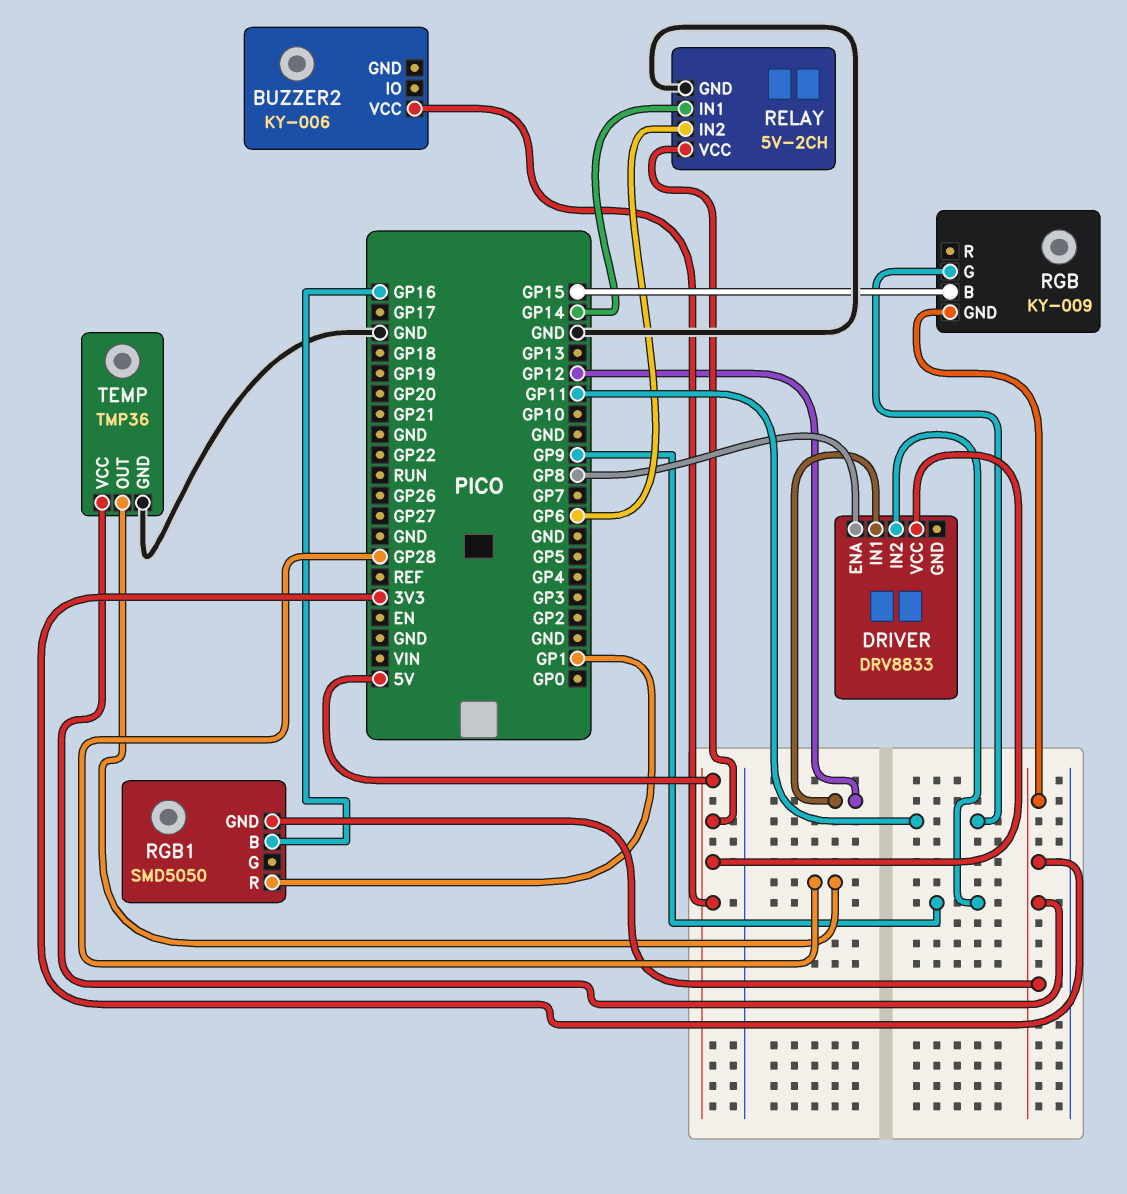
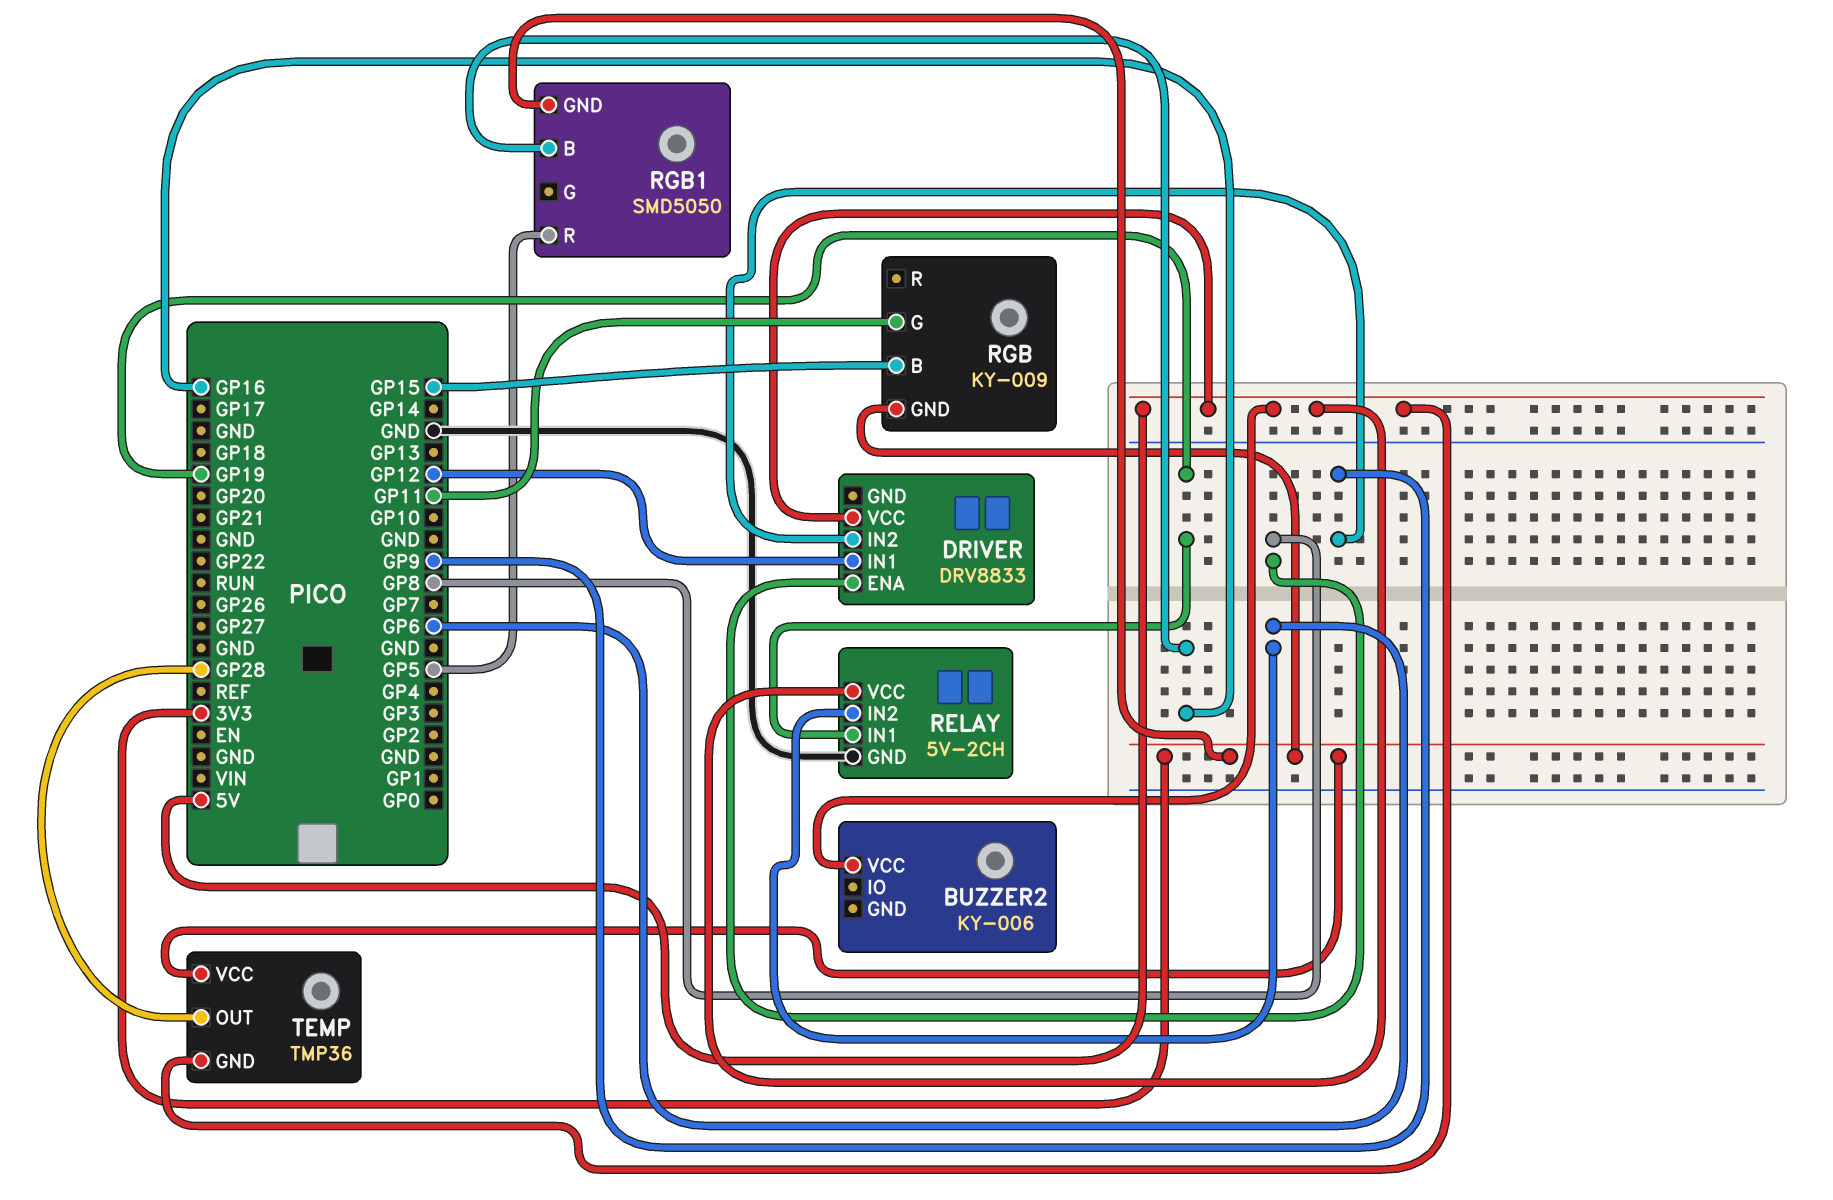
RELAY pin IN1: GP14 -> GP19
RGB1 pin R: GP1 -> GP5
TEMP pin GND: GND -> 5V

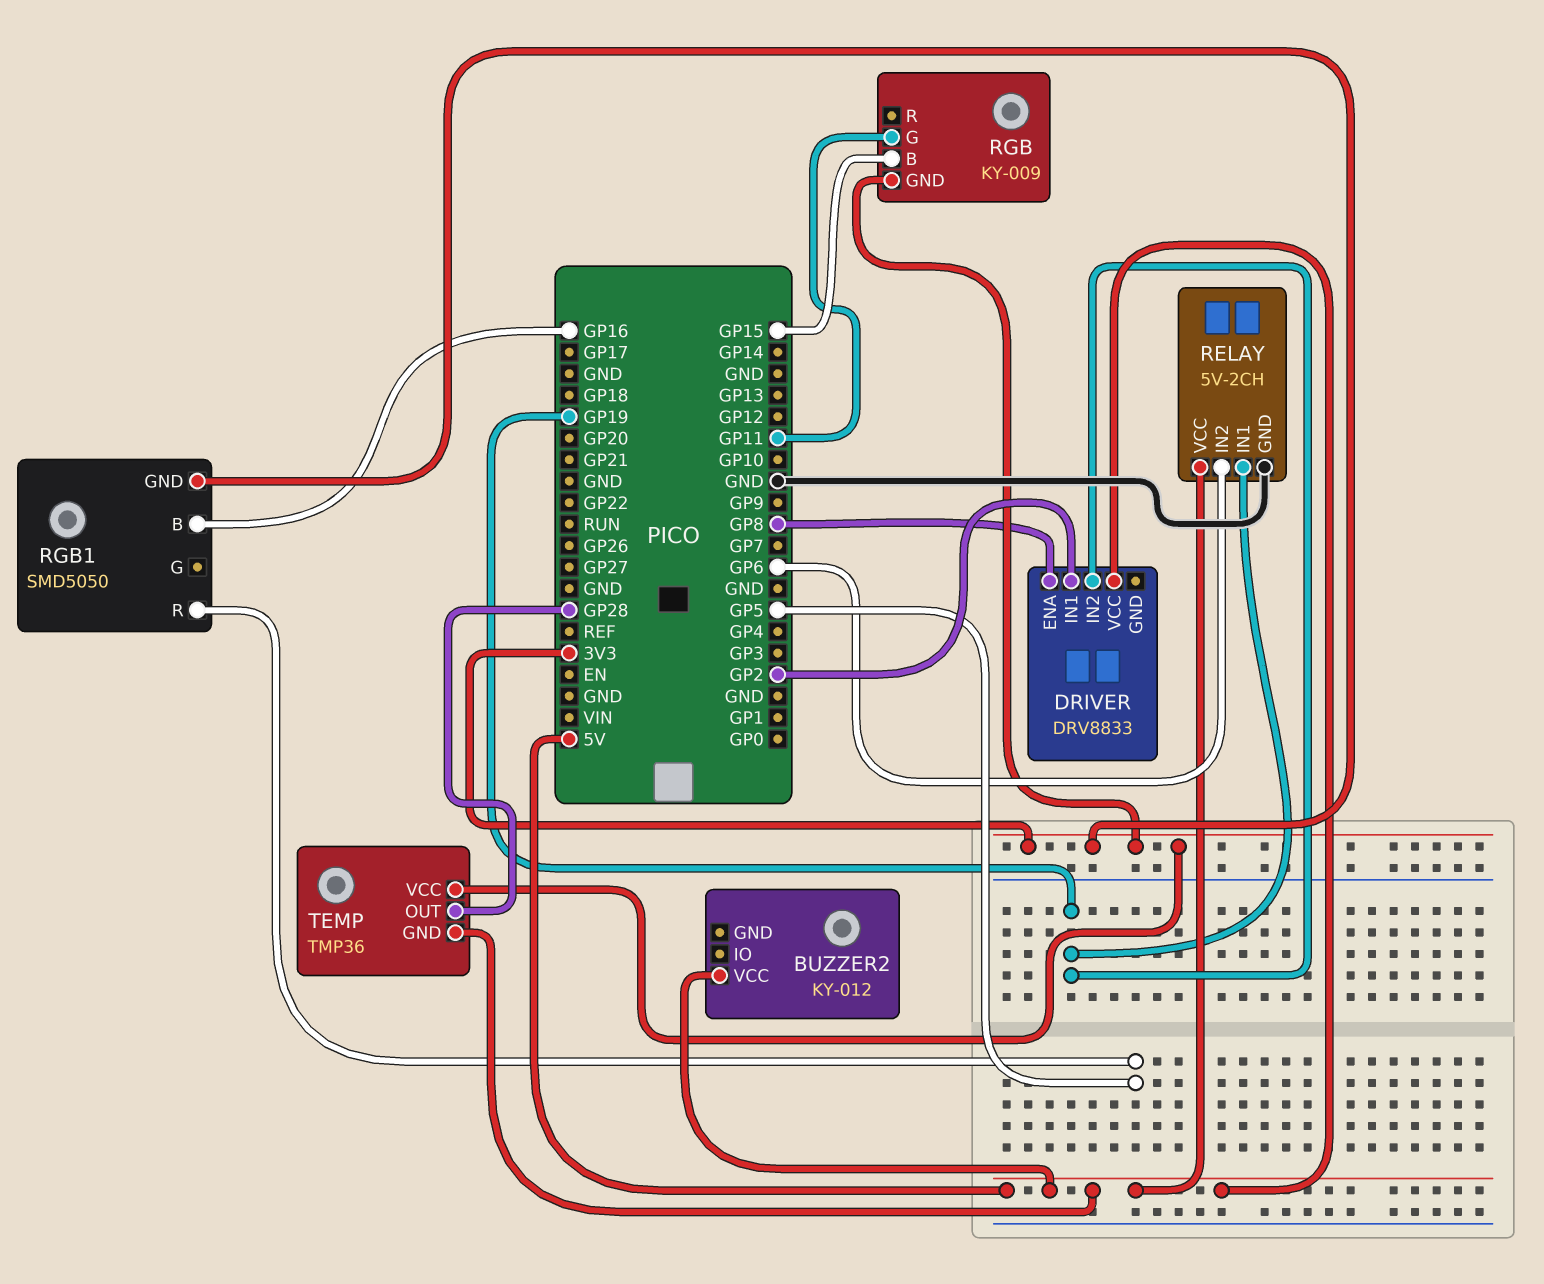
BUZZER2: KY-006 -> KY-012
DRIVER pin IN1: GP12 -> GP2
DRIVER pin IN2: GP9 -> GP19

